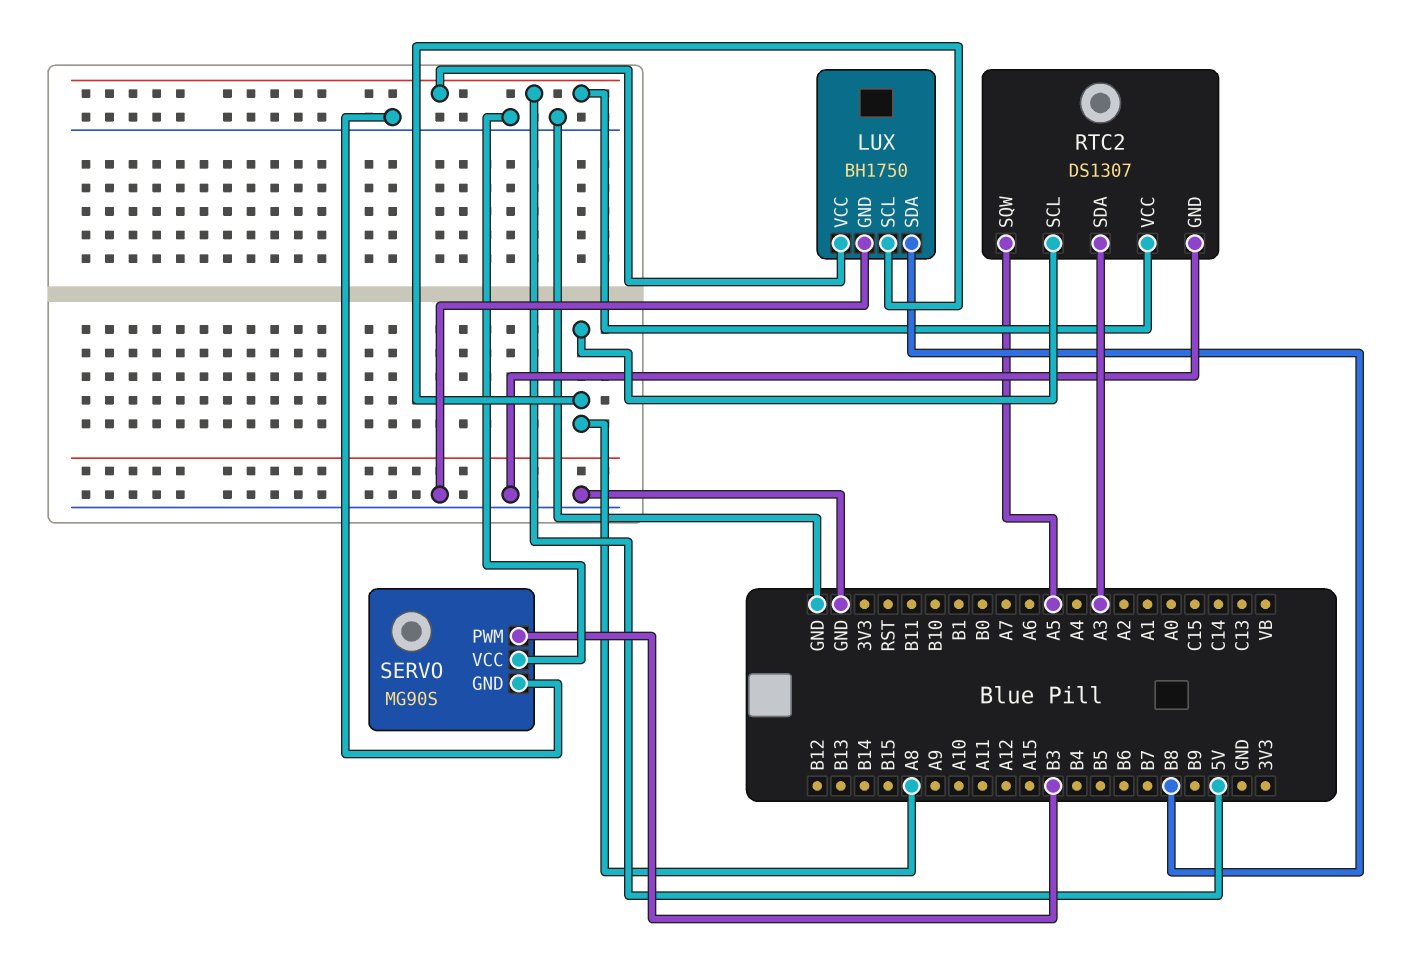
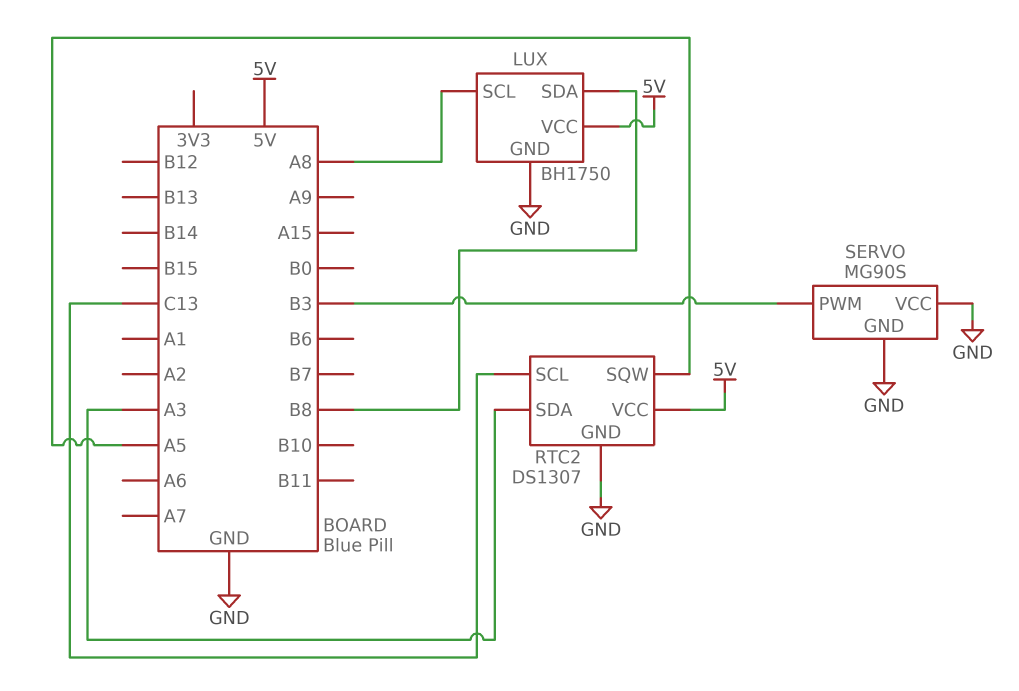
RTC2 pin SCL: A8 -> C13

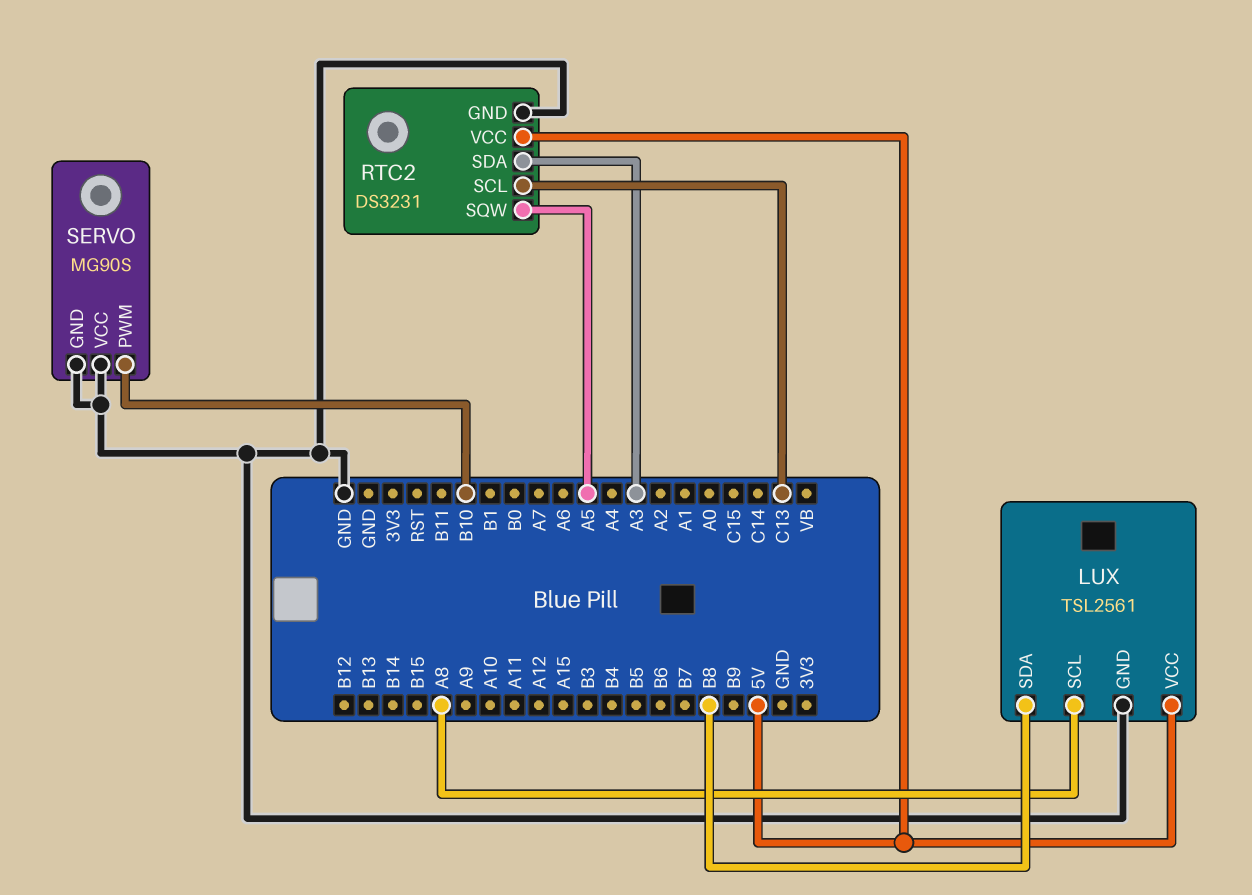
LUX: BH1750 -> TSL2561
RTC2: DS1307 -> DS3231
SERVO pin PWM: B3 -> B10

